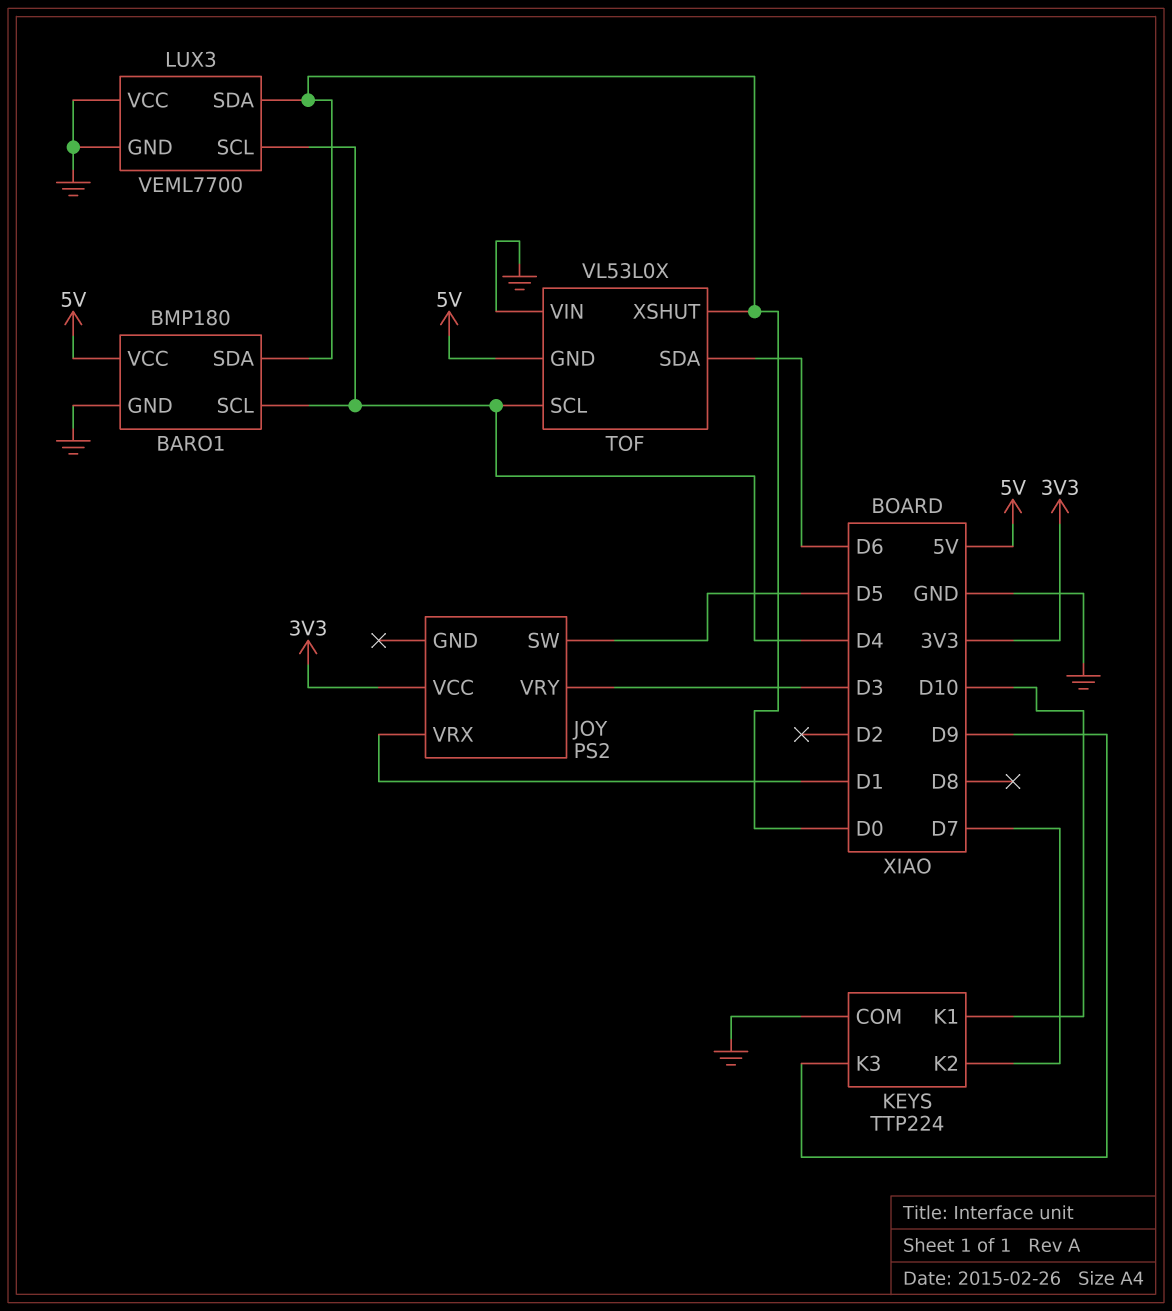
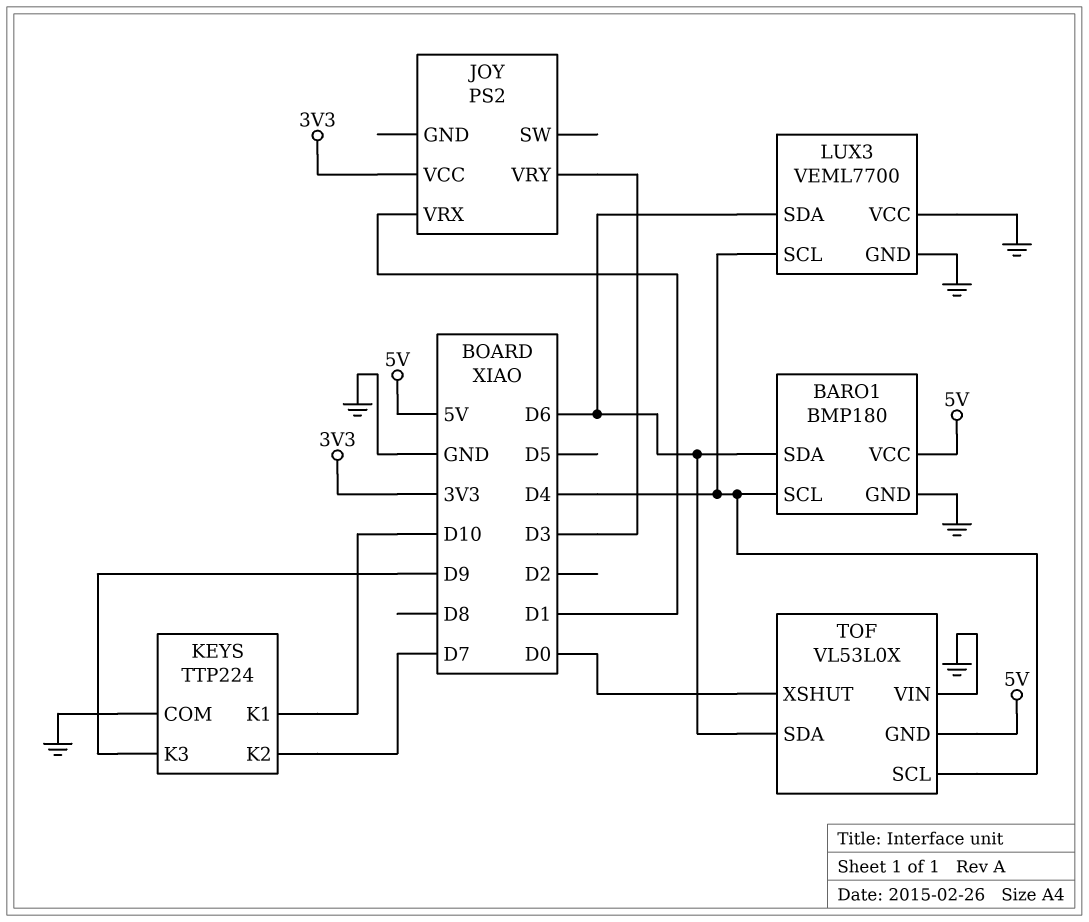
BARO1 pin SDA: D0 -> D6
JOY pin SW: D5 -> none
LUX3 pin SDA: D0 -> D6

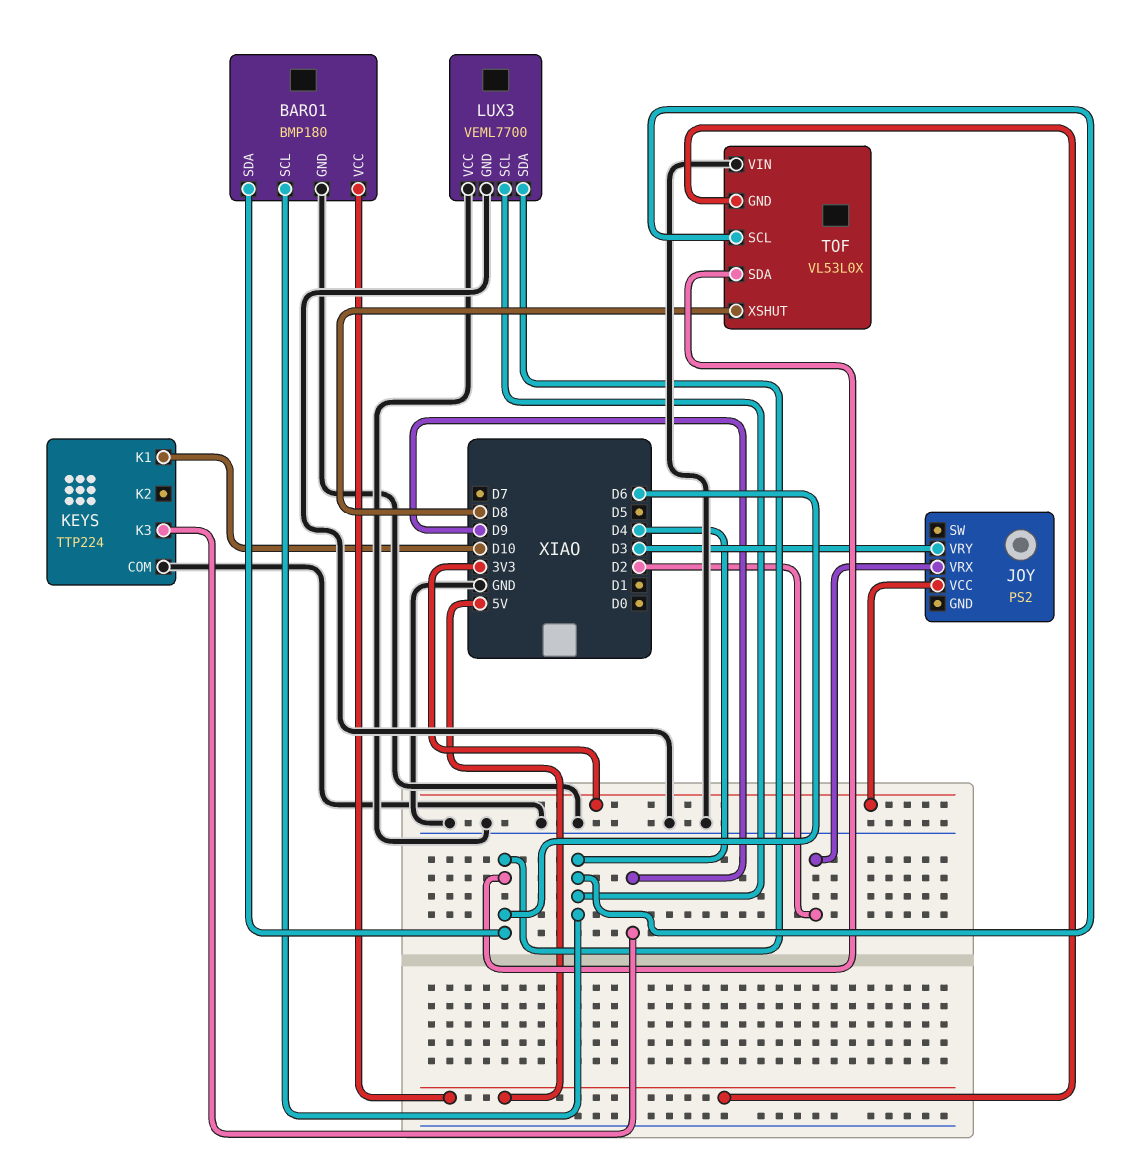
JOY pin VRX: D1 -> D2
KEYS pin K2: D7 -> none
TOF pin XSHUT: D0 -> D8

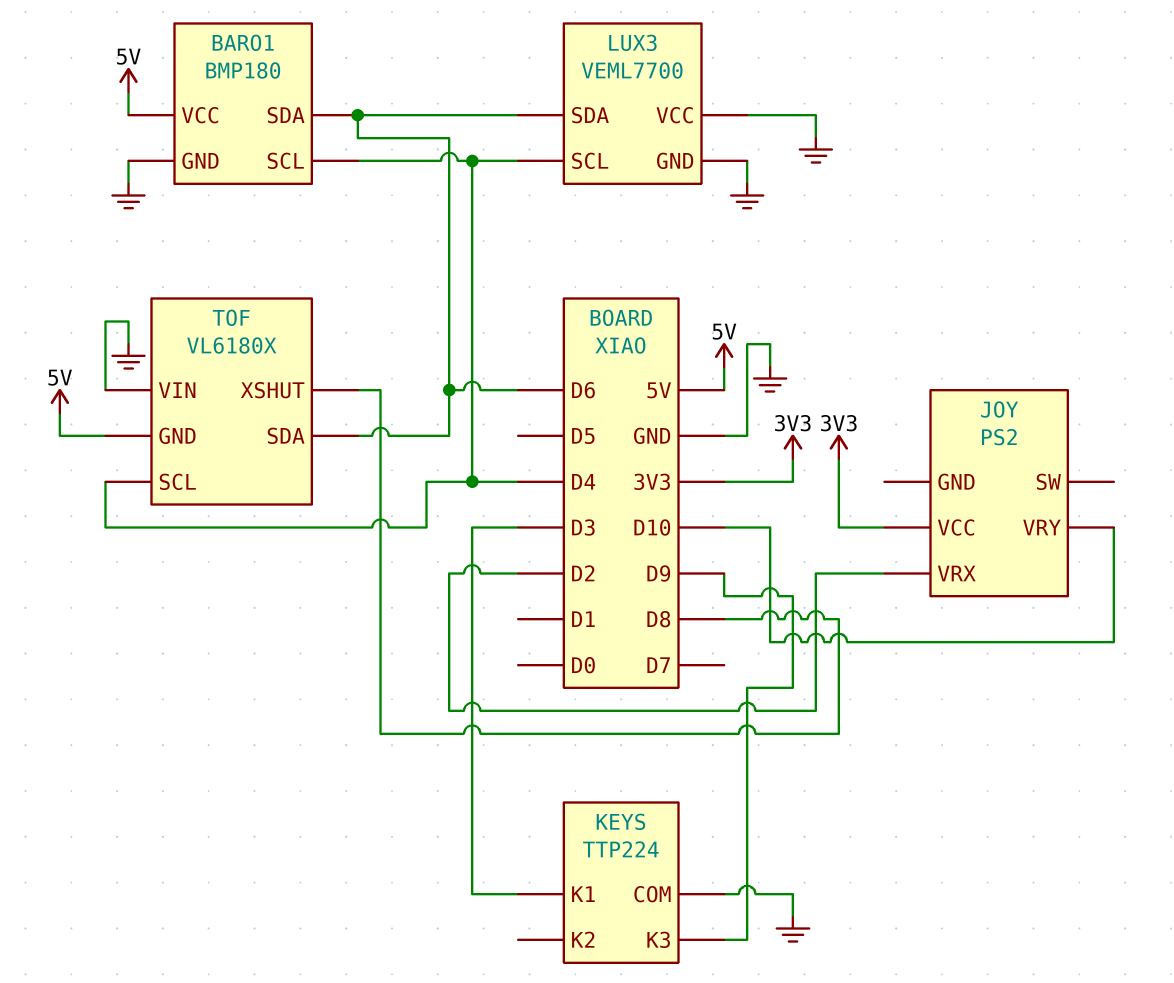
JOY pin VRY: D3 -> D10
KEYS pin K1: D10 -> D3
TOF: VL53L0X -> VL6180X

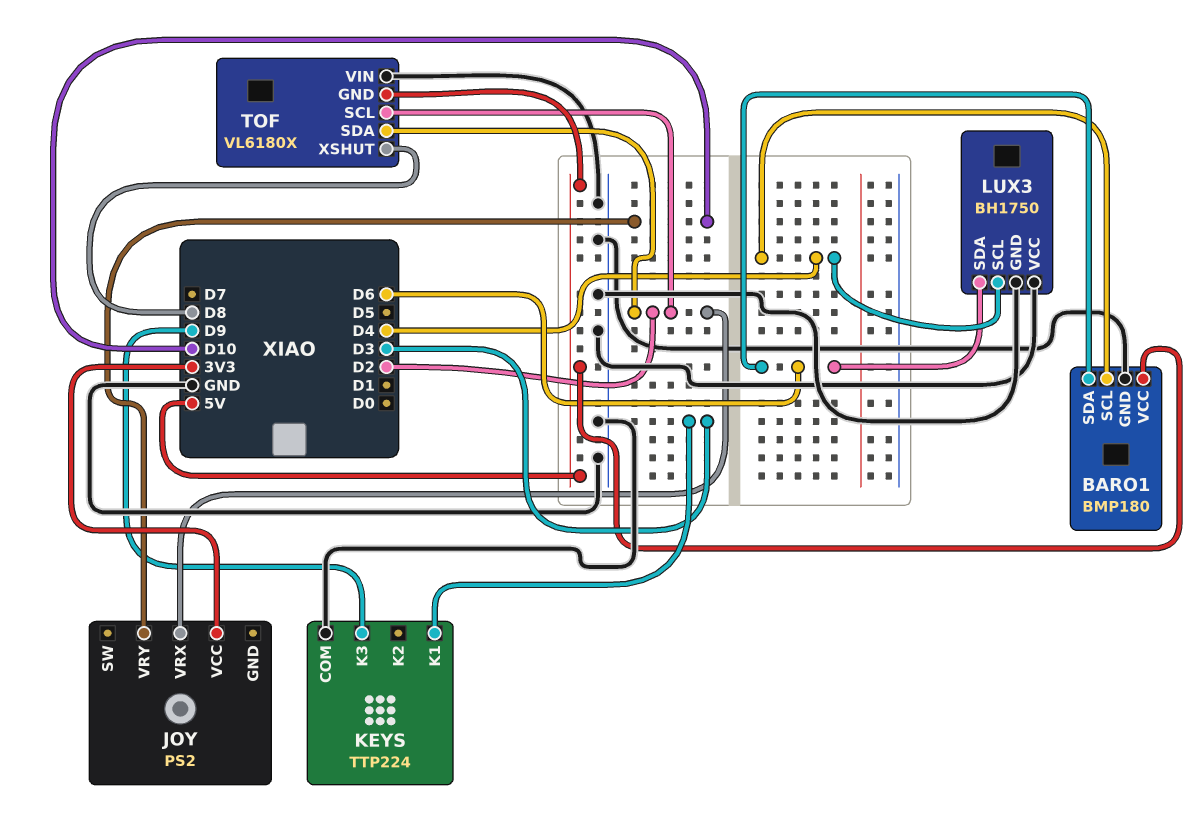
LUX3: VEML7700 -> BH1750
TOF pin SCL: D4 -> D2
TOF pin SDA: D6 -> D2

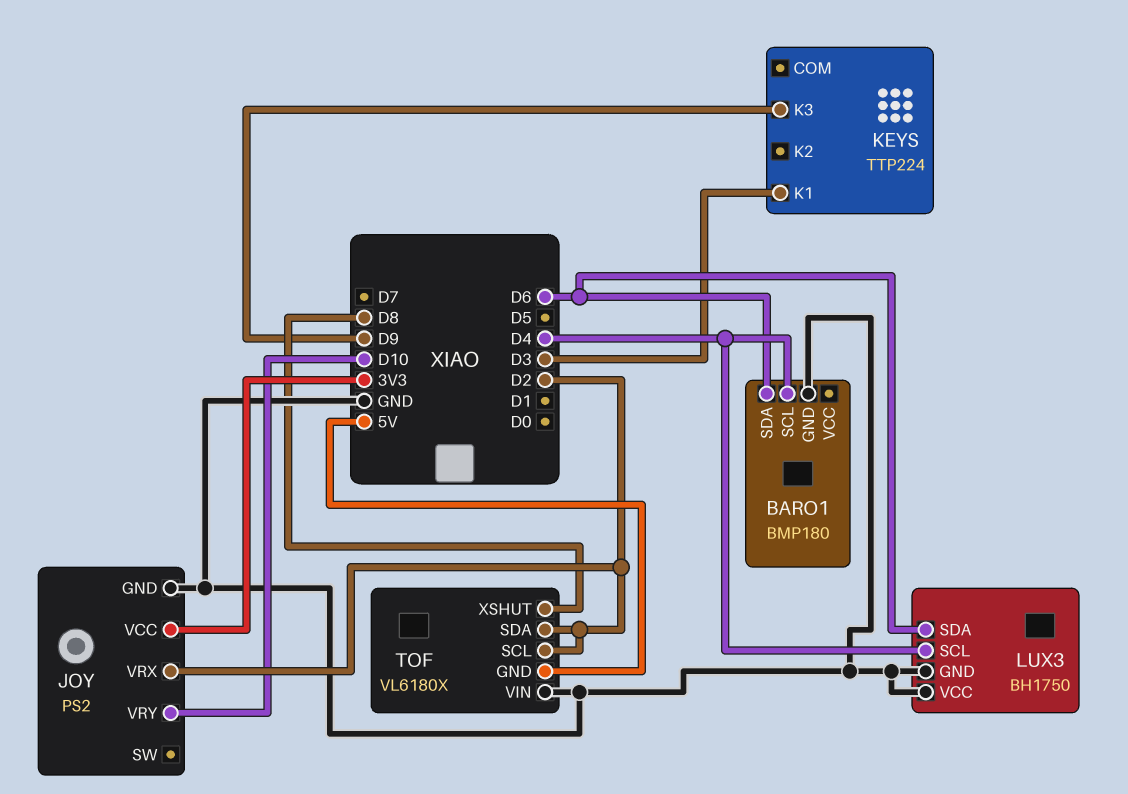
BARO1 pin VCC: 5V -> none
JOY pin GND: none -> GND
KEYS pin COM: GND -> none

